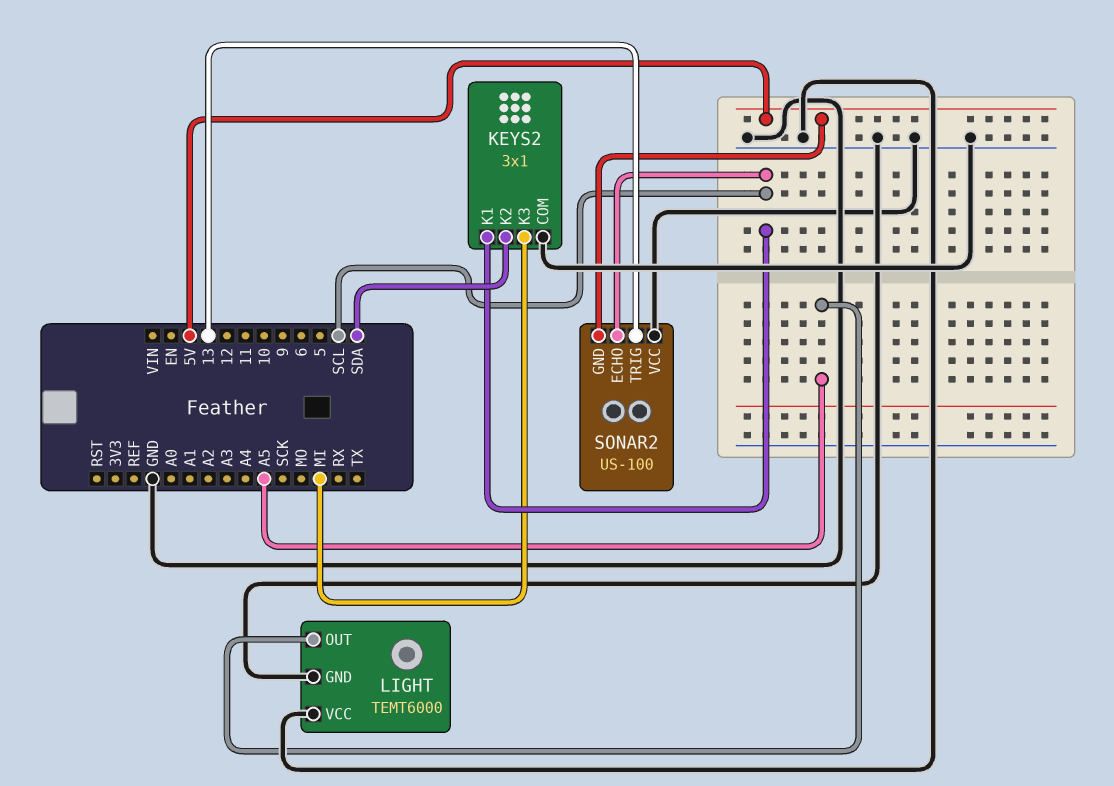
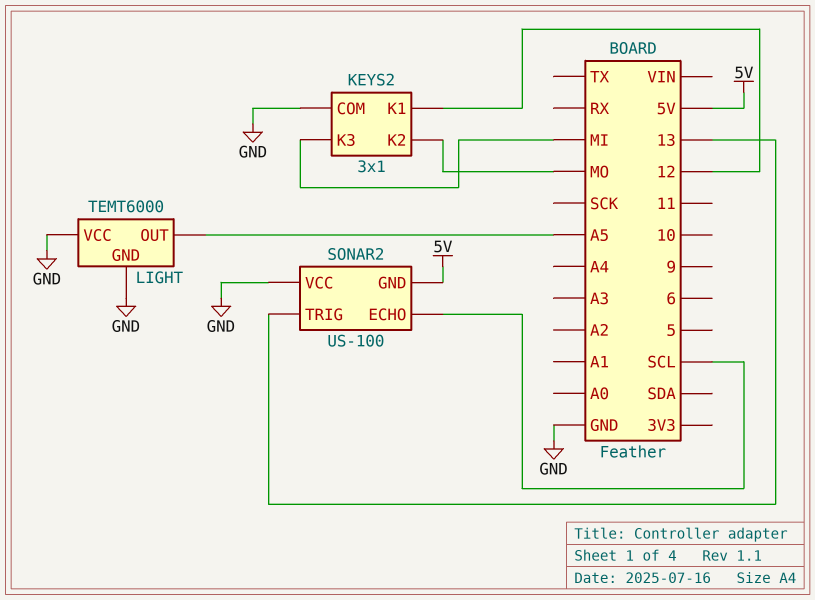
KEYS2 pin K1: SCL -> 12
KEYS2 pin K2: SDA -> MO

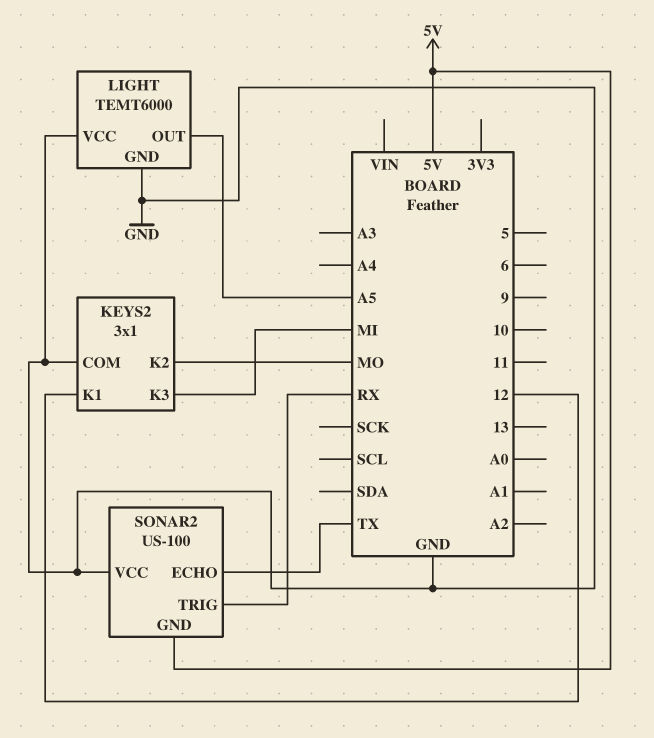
SONAR2 pin ECHO: SCL -> TX
SONAR2 pin TRIG: 13 -> RX

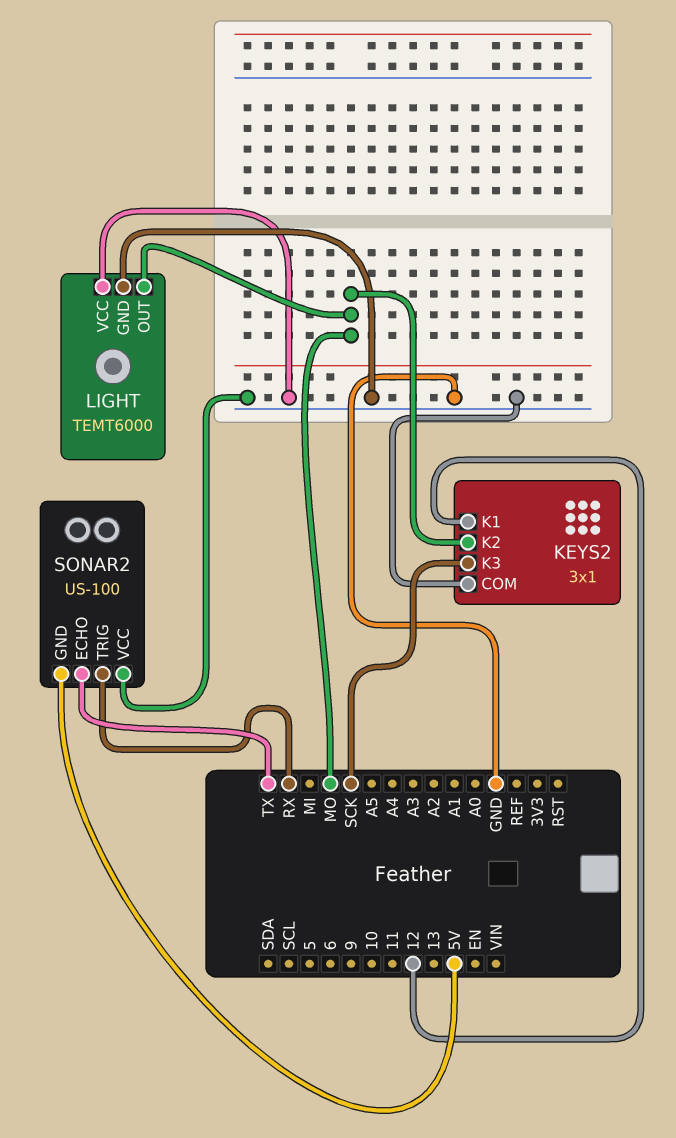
KEYS2 pin K3: MI -> SCK
LIGHT pin OUT: A5 -> MO

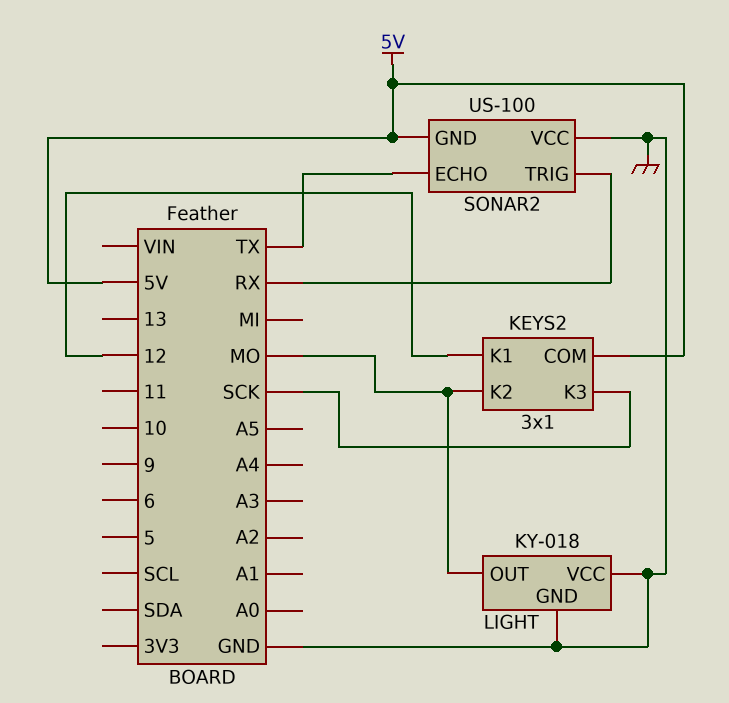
KEYS2 pin COM: GND -> 5V
LIGHT: TEMT6000 -> KY-018

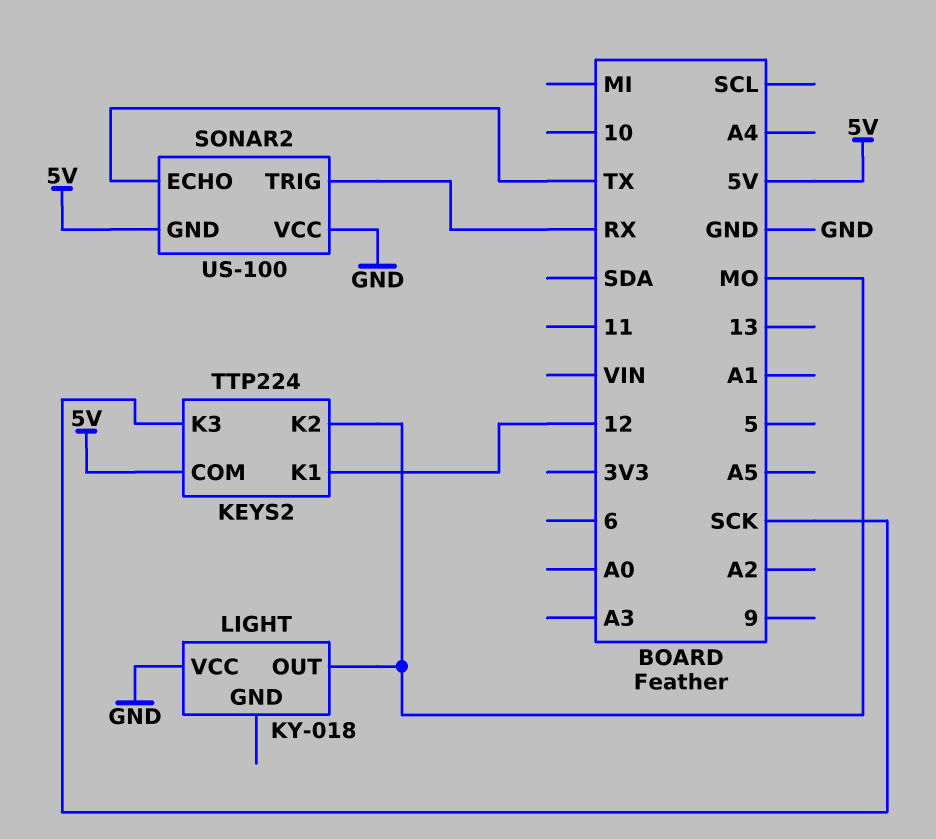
KEYS2: 3x1 -> TTP224
LIGHT pin GND: GND -> none

